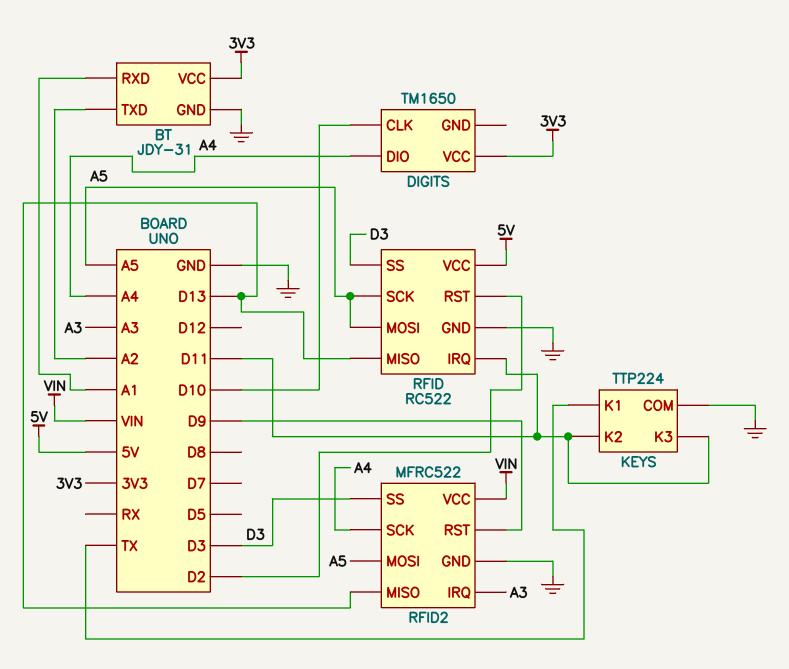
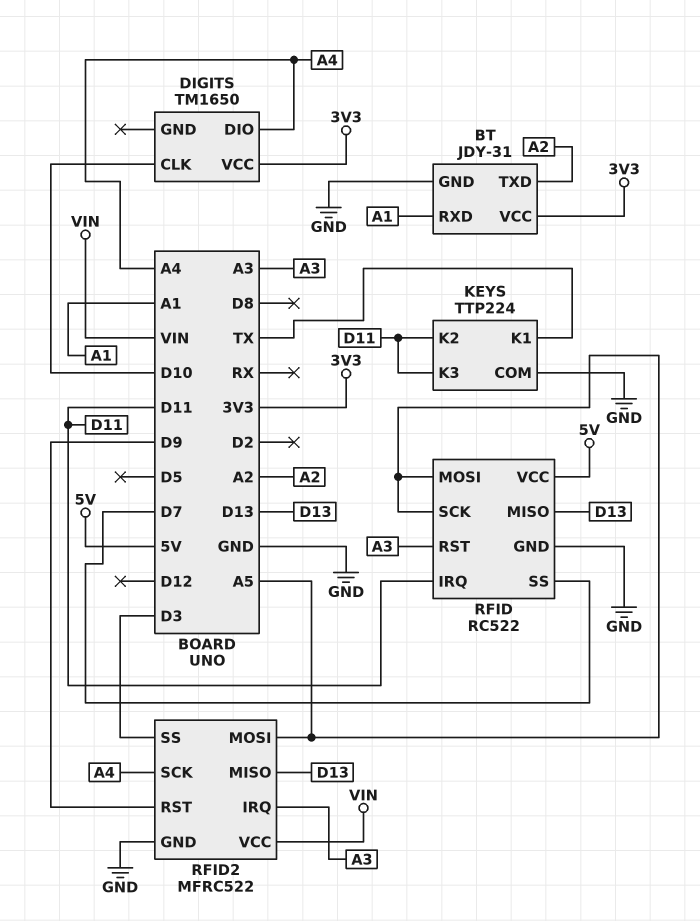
RFID pin RST: D2 -> A3
RFID pin SS: D3 -> D7

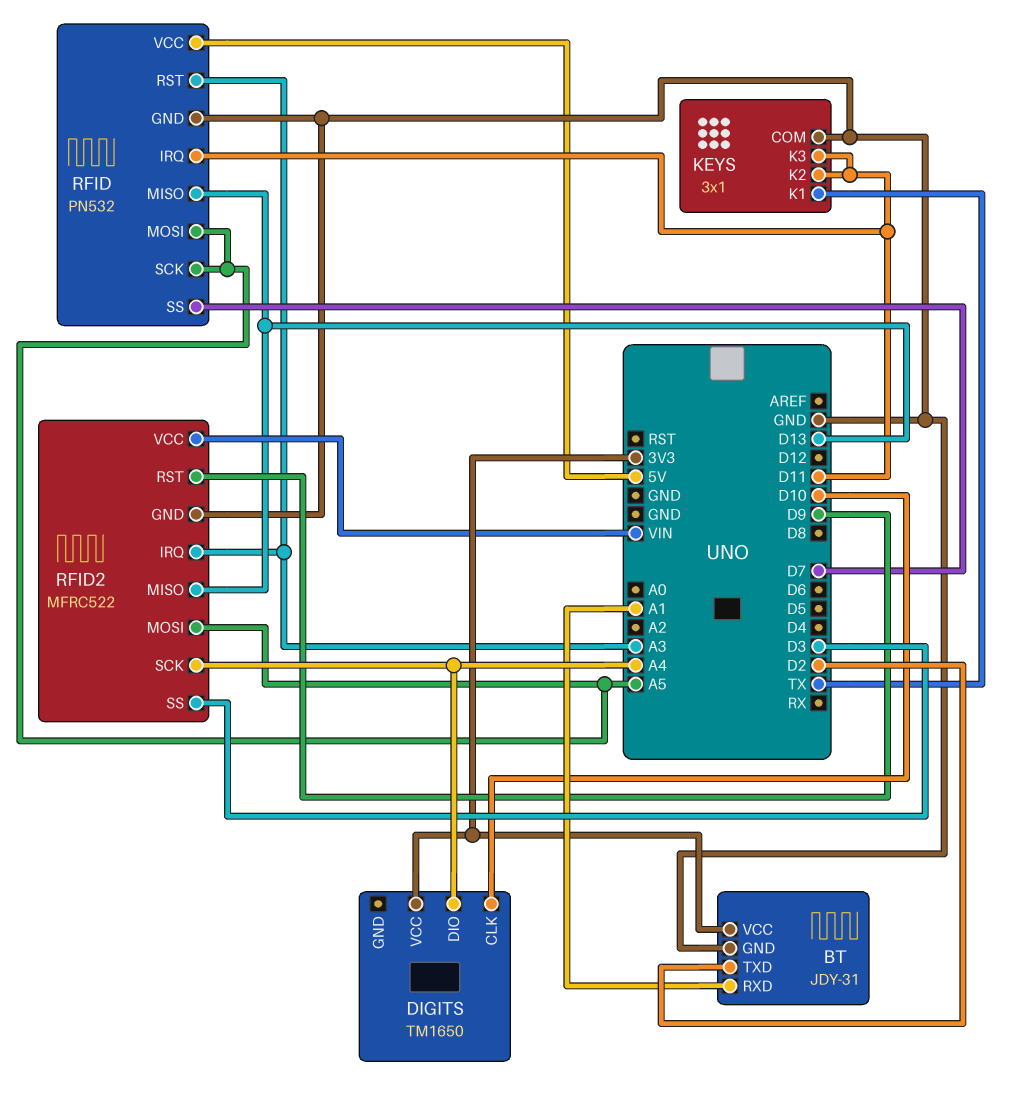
BT pin TXD: A2 -> D2
KEYS: TTP224 -> 3x1
RFID: RC522 -> PN532

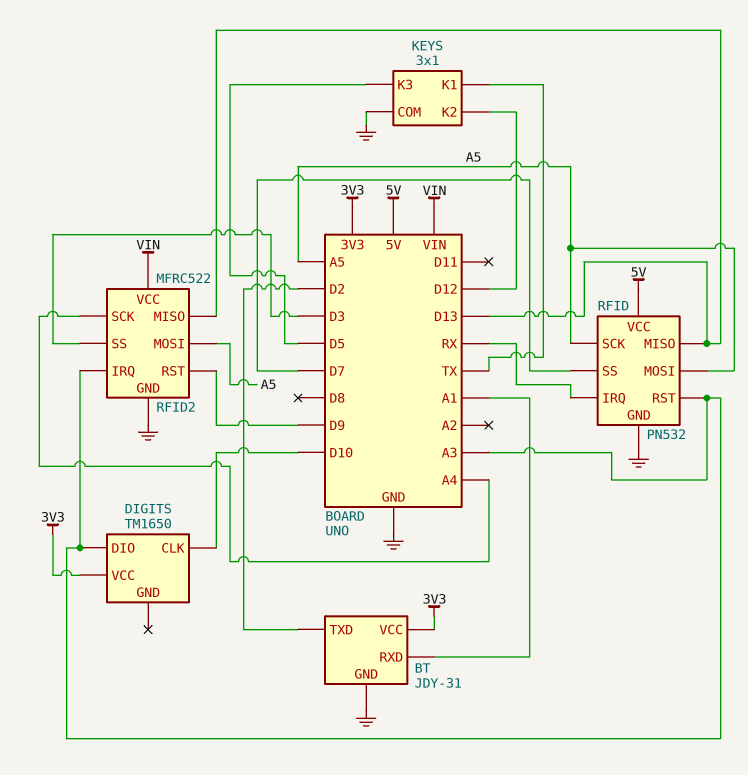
DIGITS pin DIO: A4 -> A3
KEYS pin K2: D11 -> D12
KEYS pin K3: D11 -> D5
RFID pin IRQ: D11 -> RX

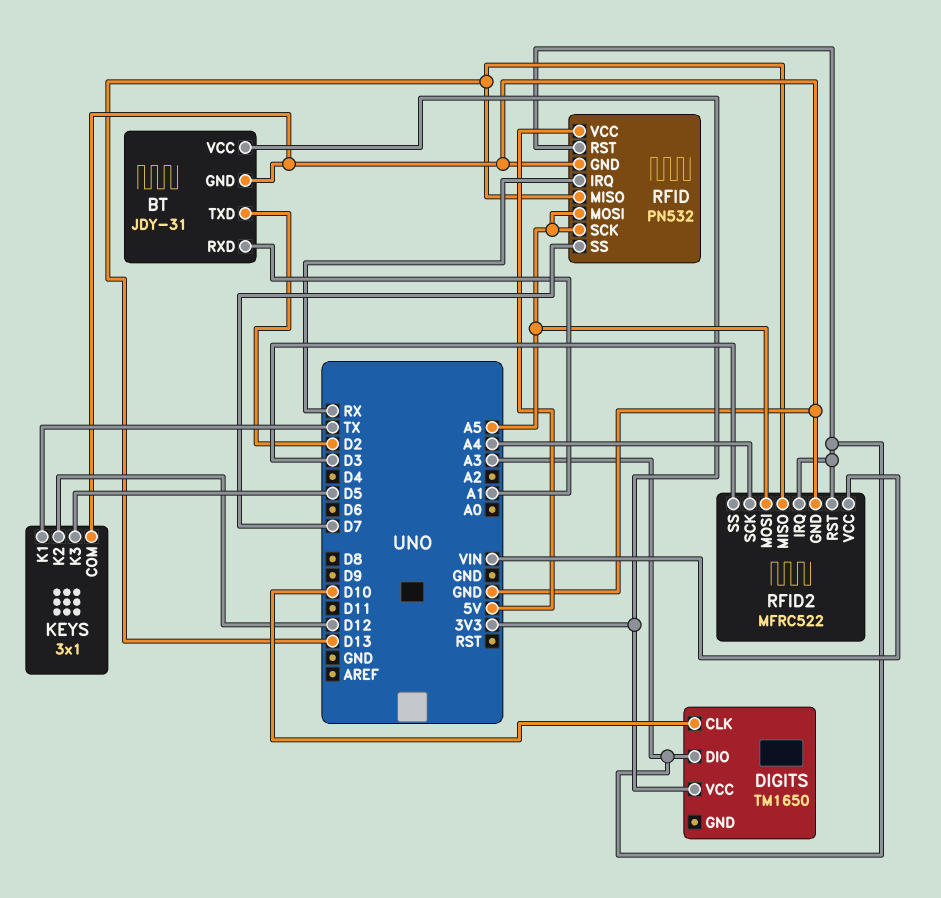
RFID2 pin RST: D9 -> A3

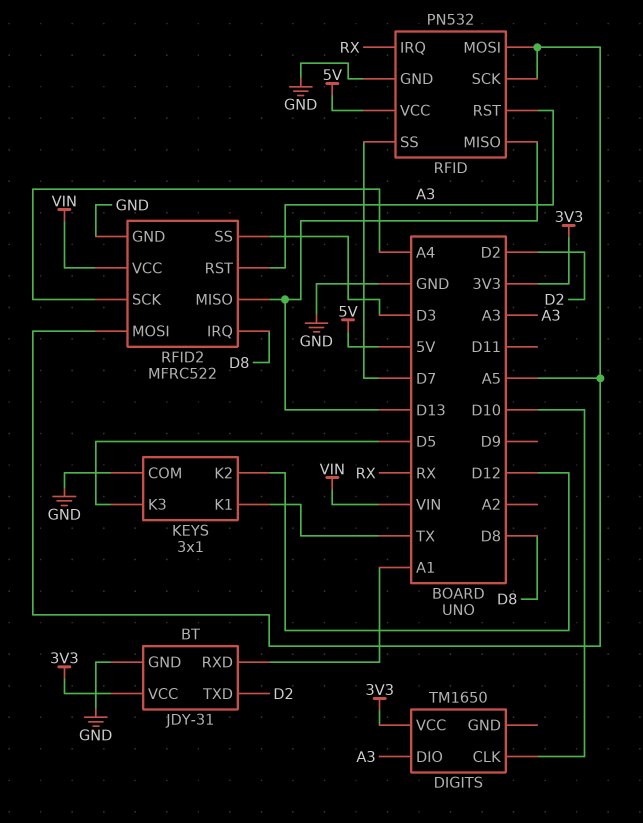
RFID2 pin IRQ: A3 -> D8

